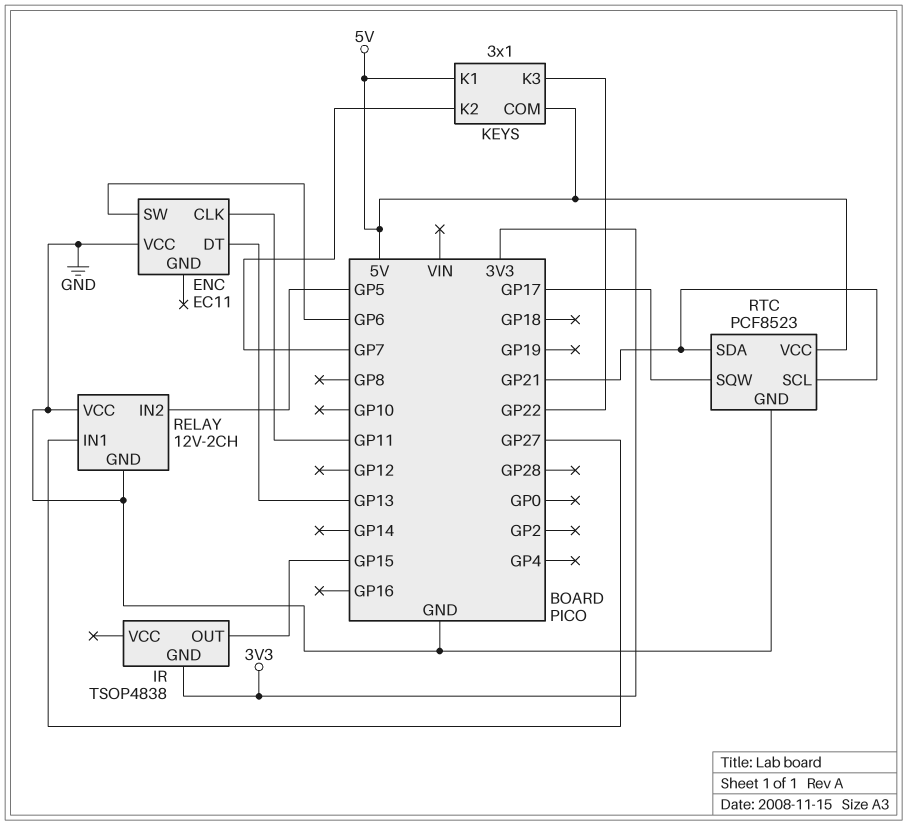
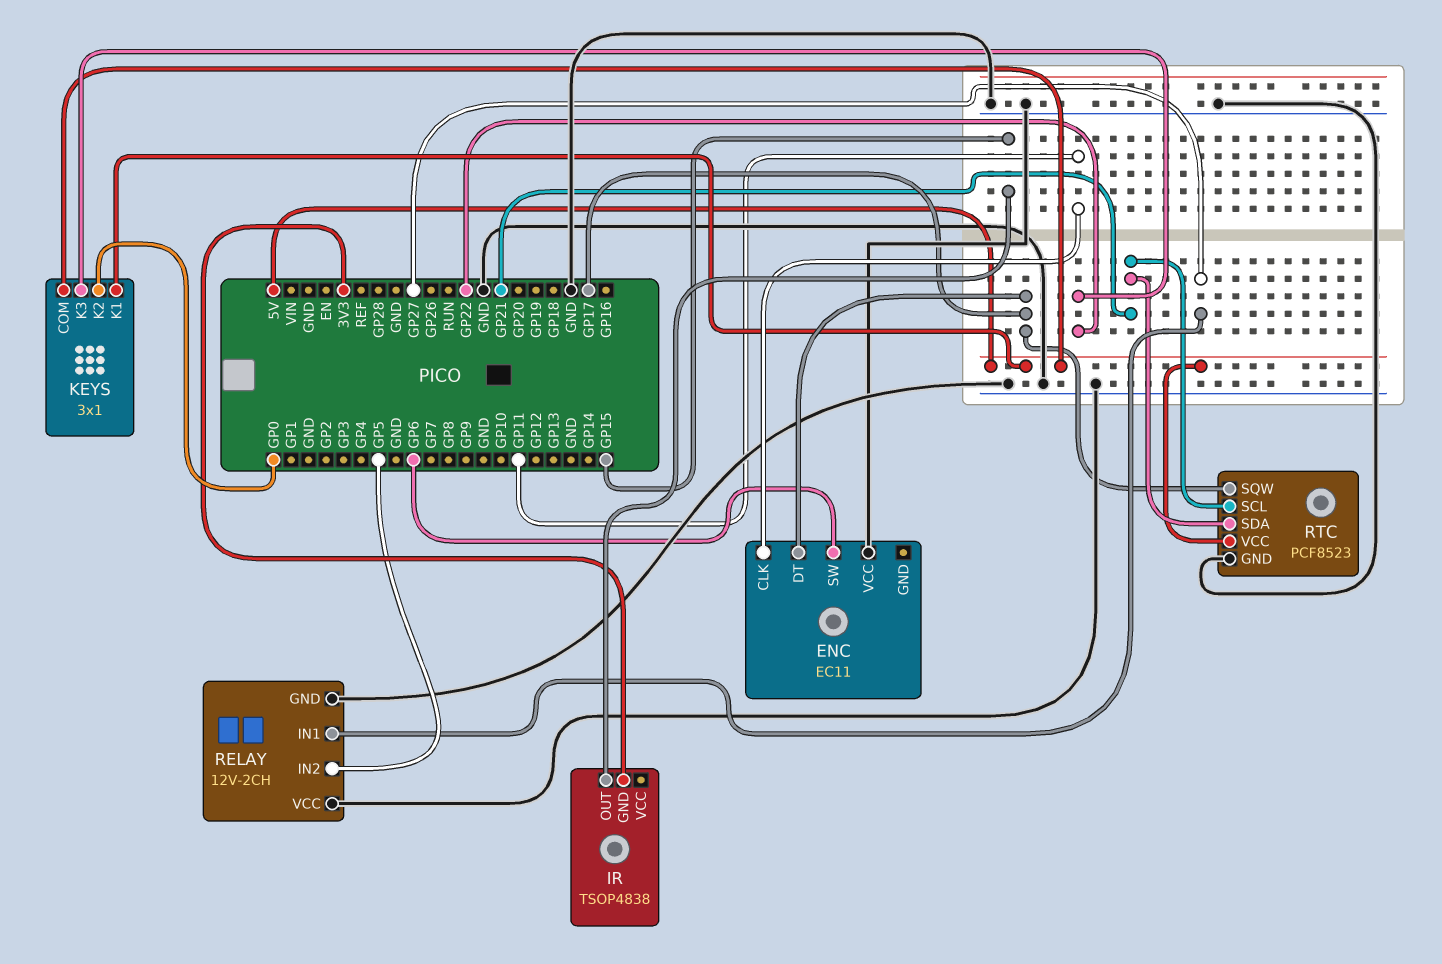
ENC pin DT: GP13 -> GP17
KEYS pin K2: GP7 -> GP0

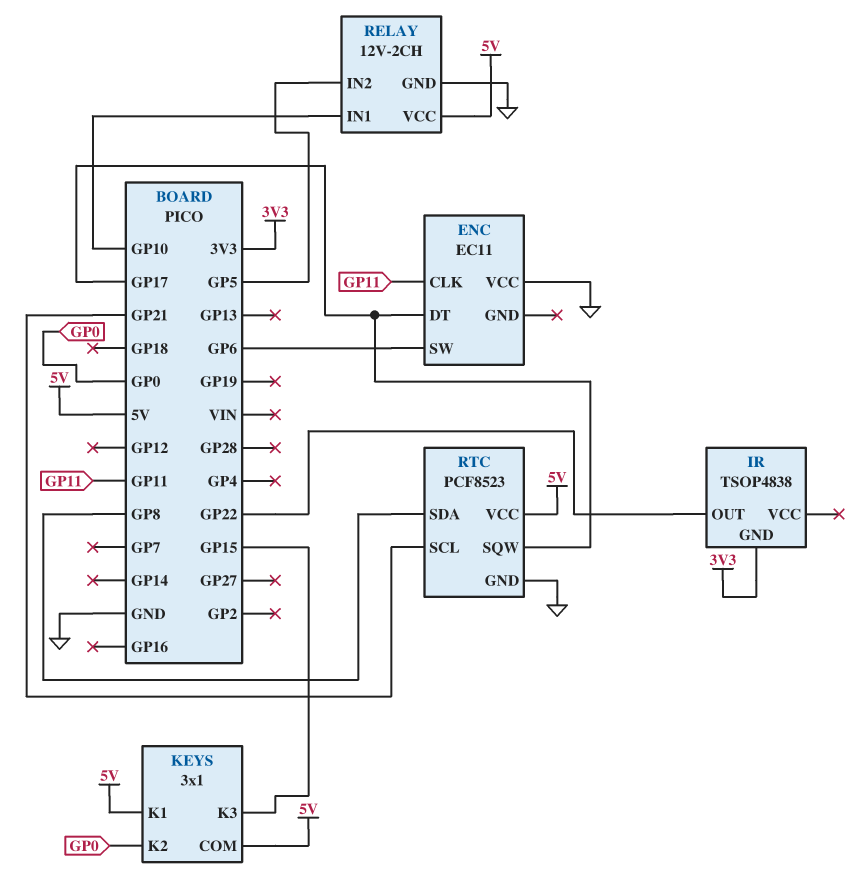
IR pin OUT: GP15 -> GP22
KEYS pin K3: GP22 -> GP15
RELAY pin IN1: GP27 -> GP10
RELAY pin VCC: GND -> 5V
RTC pin SDA: GP21 -> GP8

